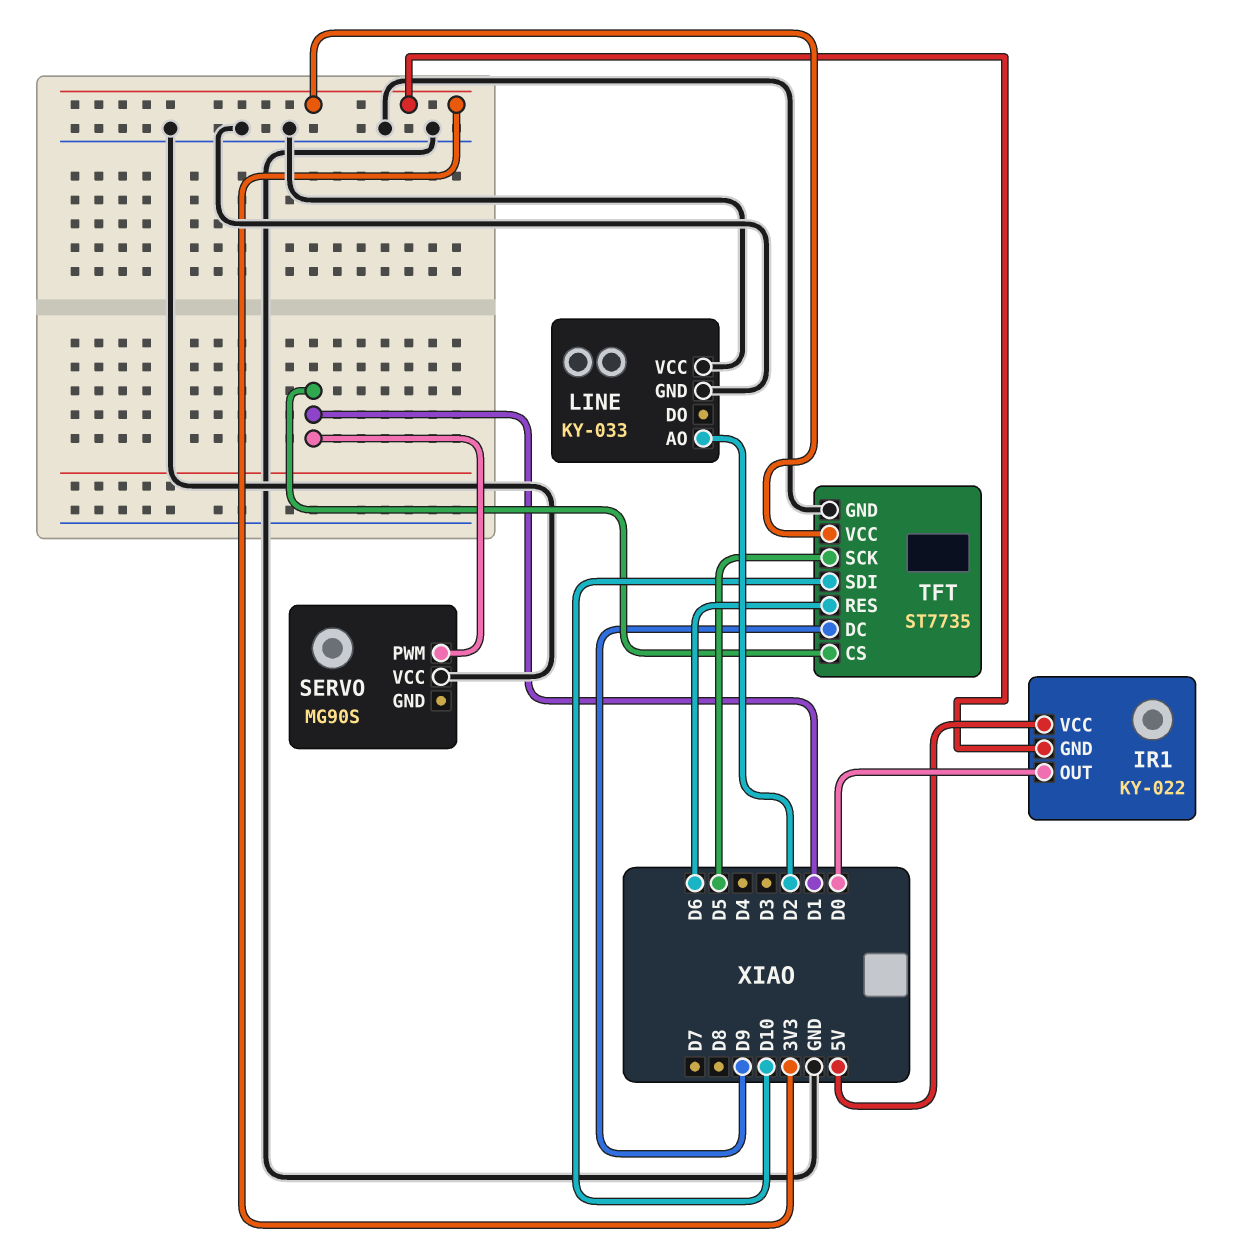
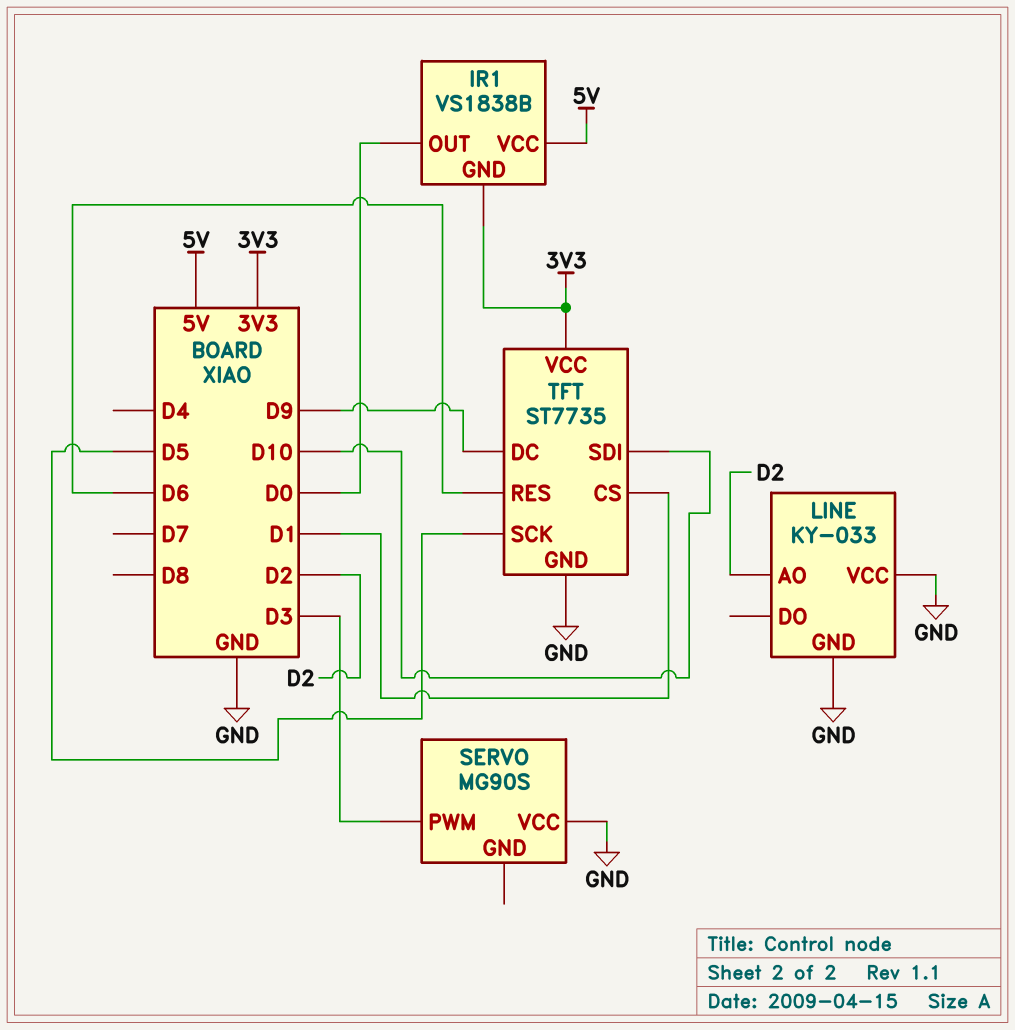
IR1: KY-022 -> VS1838B
SERVO pin PWM: D1 -> D3

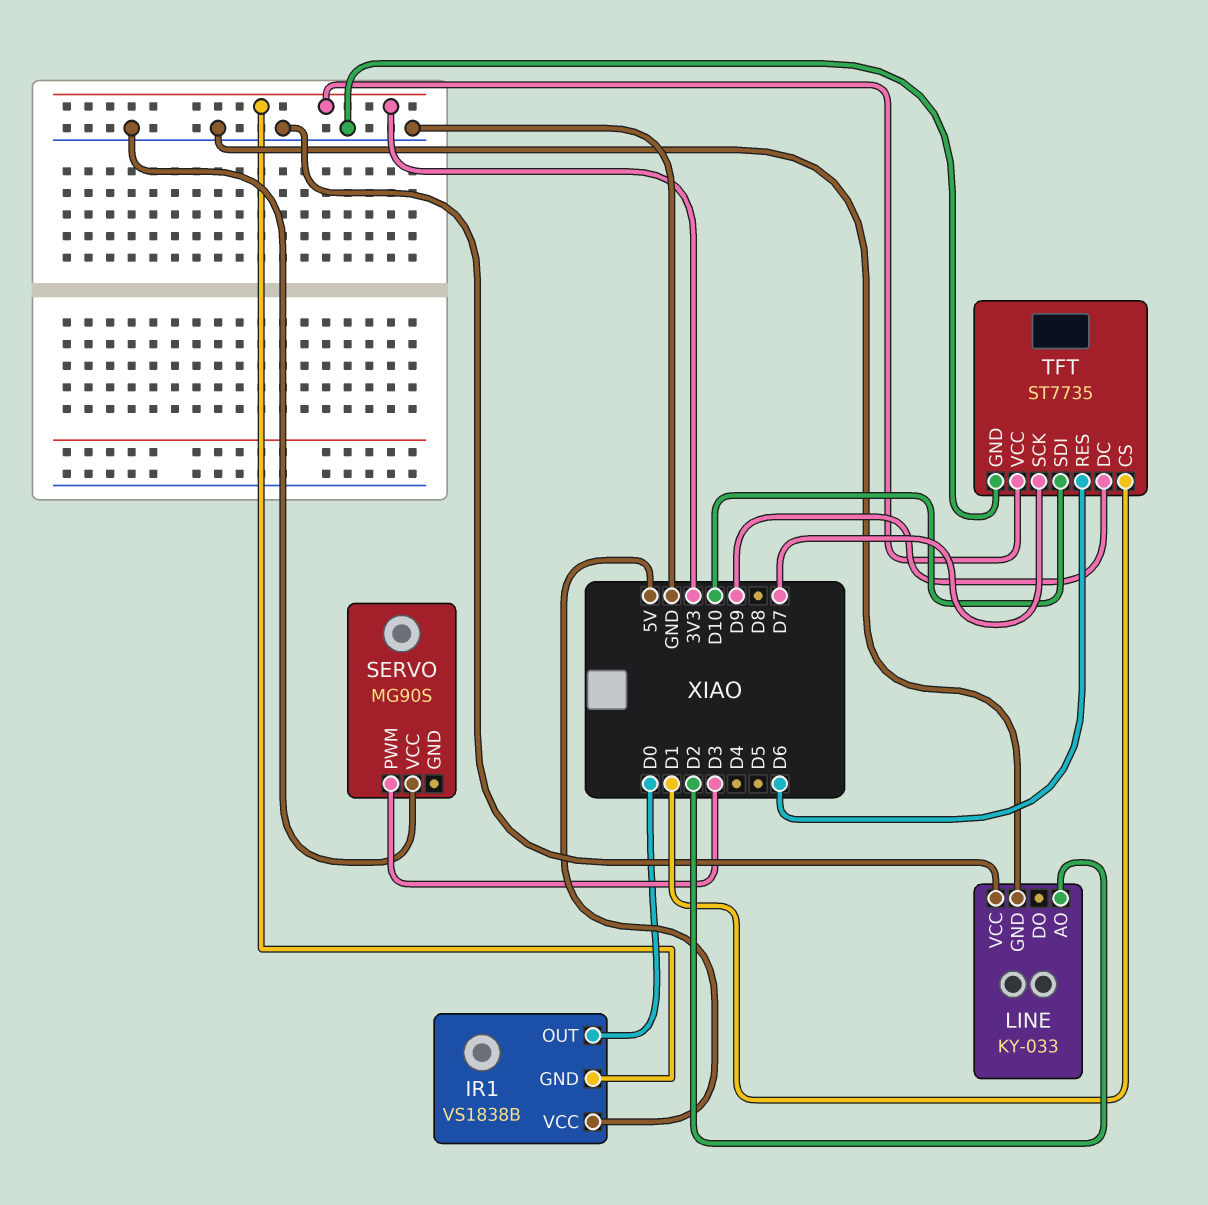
TFT pin SCK: D5 -> D7

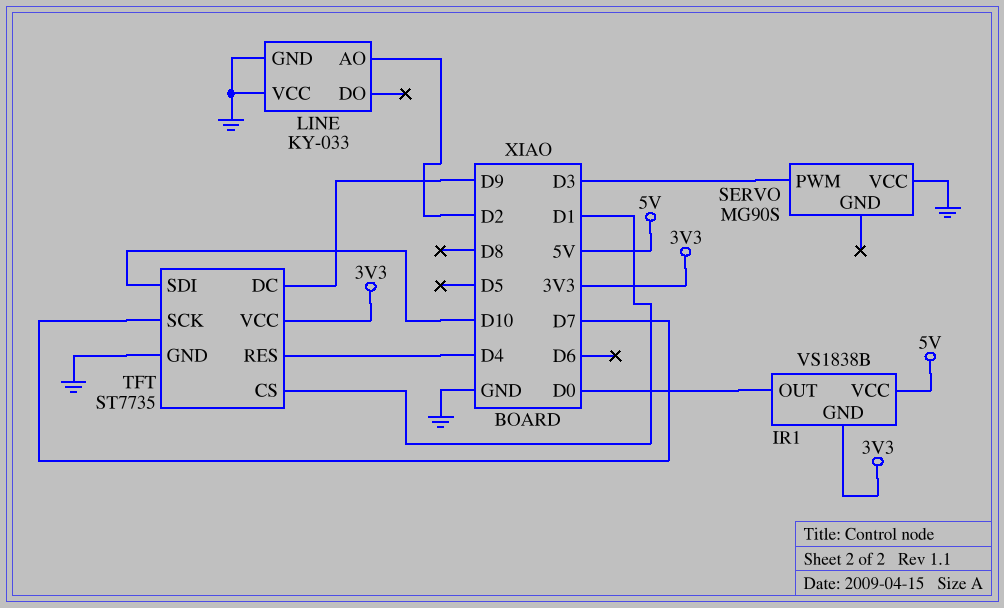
TFT pin RES: D6 -> D4

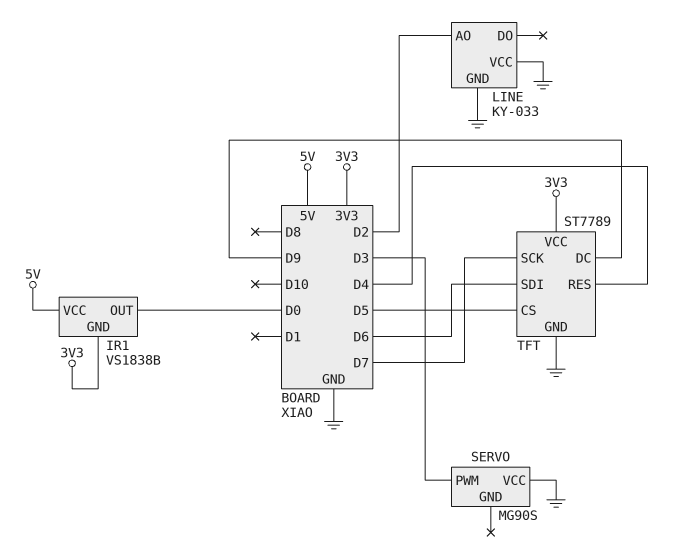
TFT: ST7735 -> ST7789
TFT pin CS: D1 -> D5
TFT pin SDI: D10 -> D6

